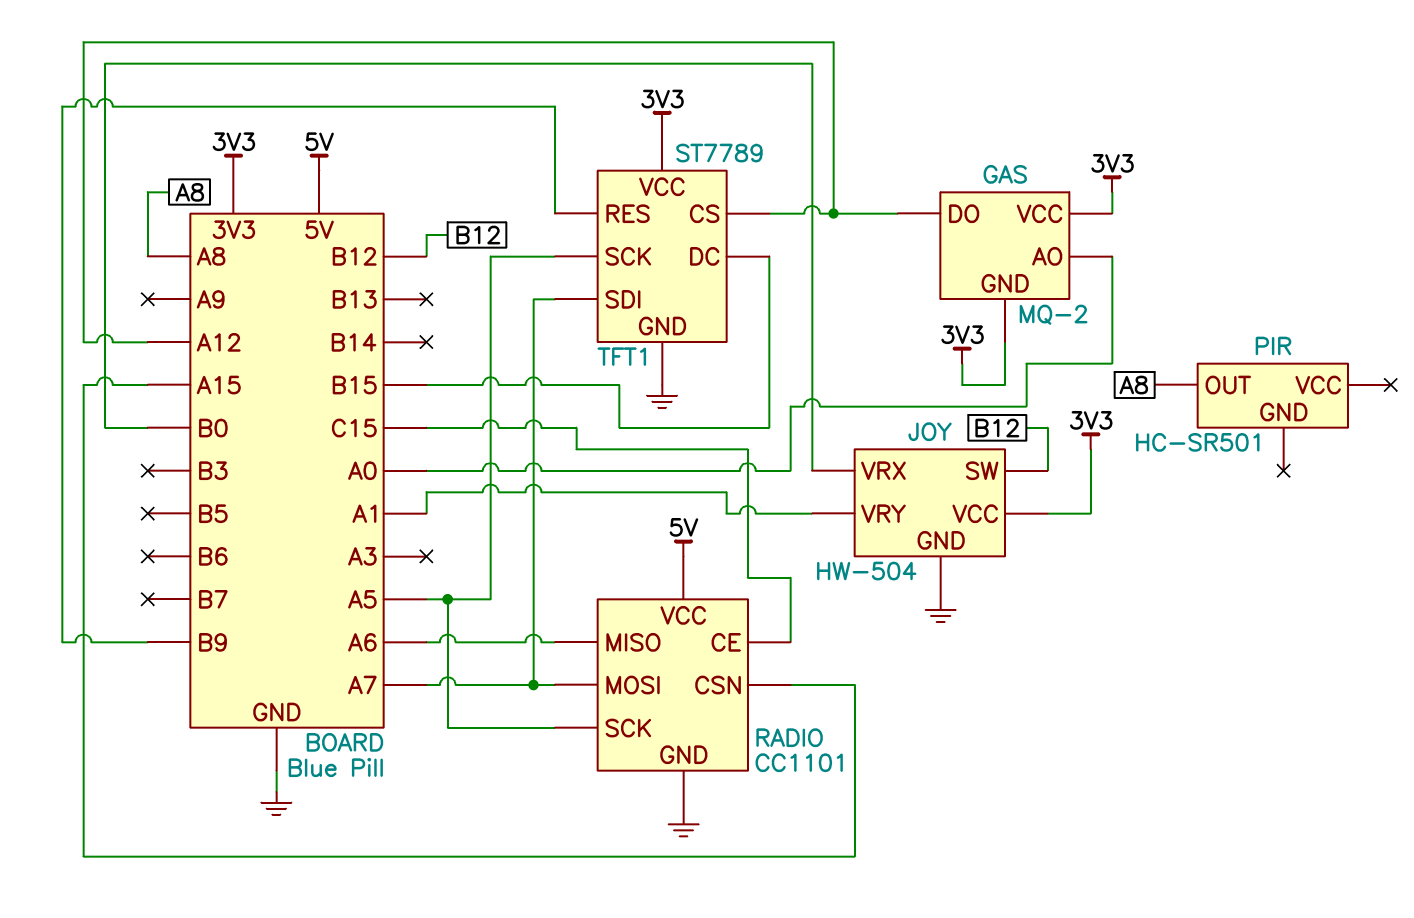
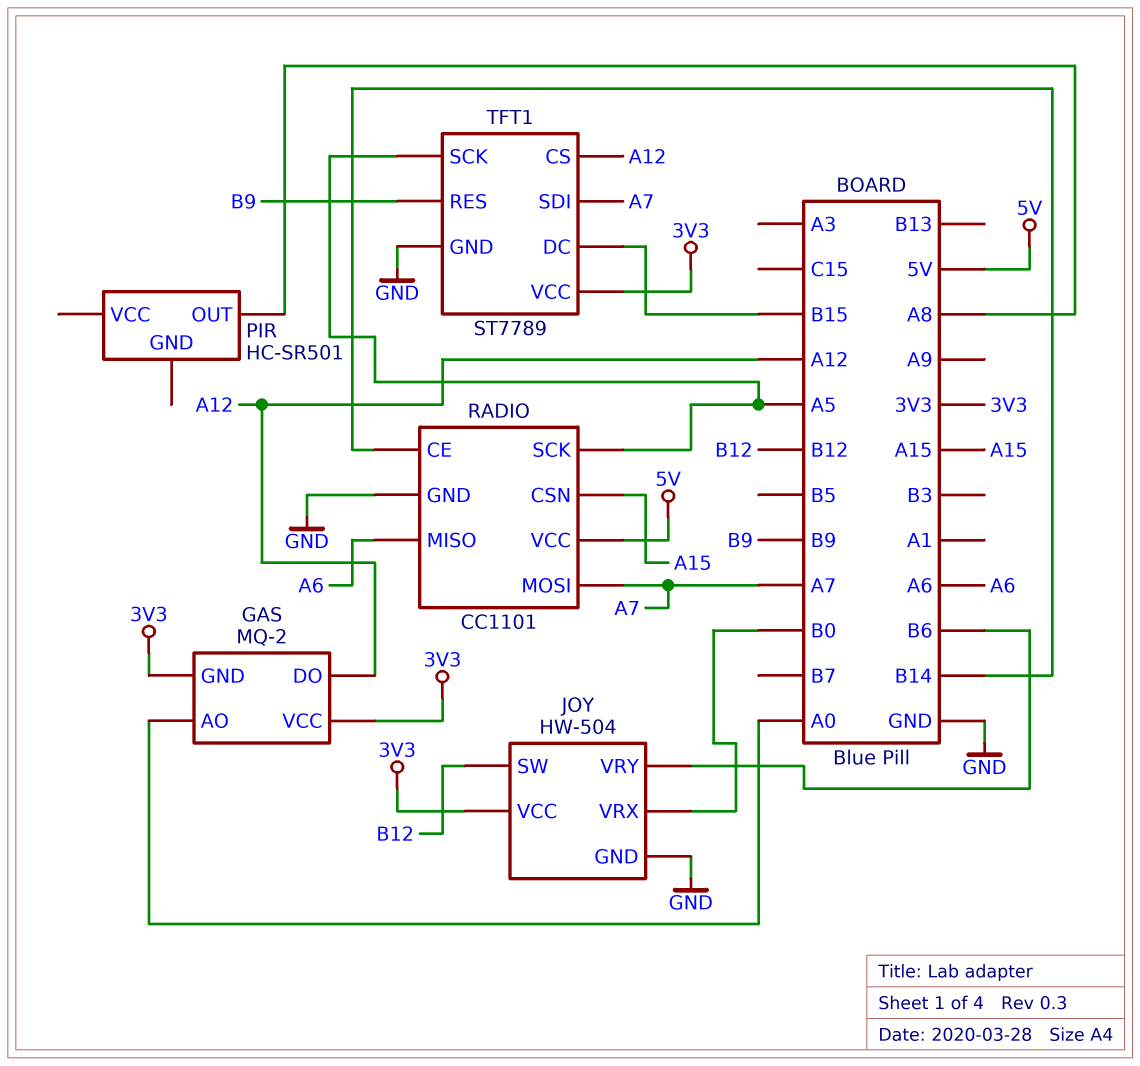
JOY pin VRY: A1 -> B6
RADIO pin CE: C15 -> B14

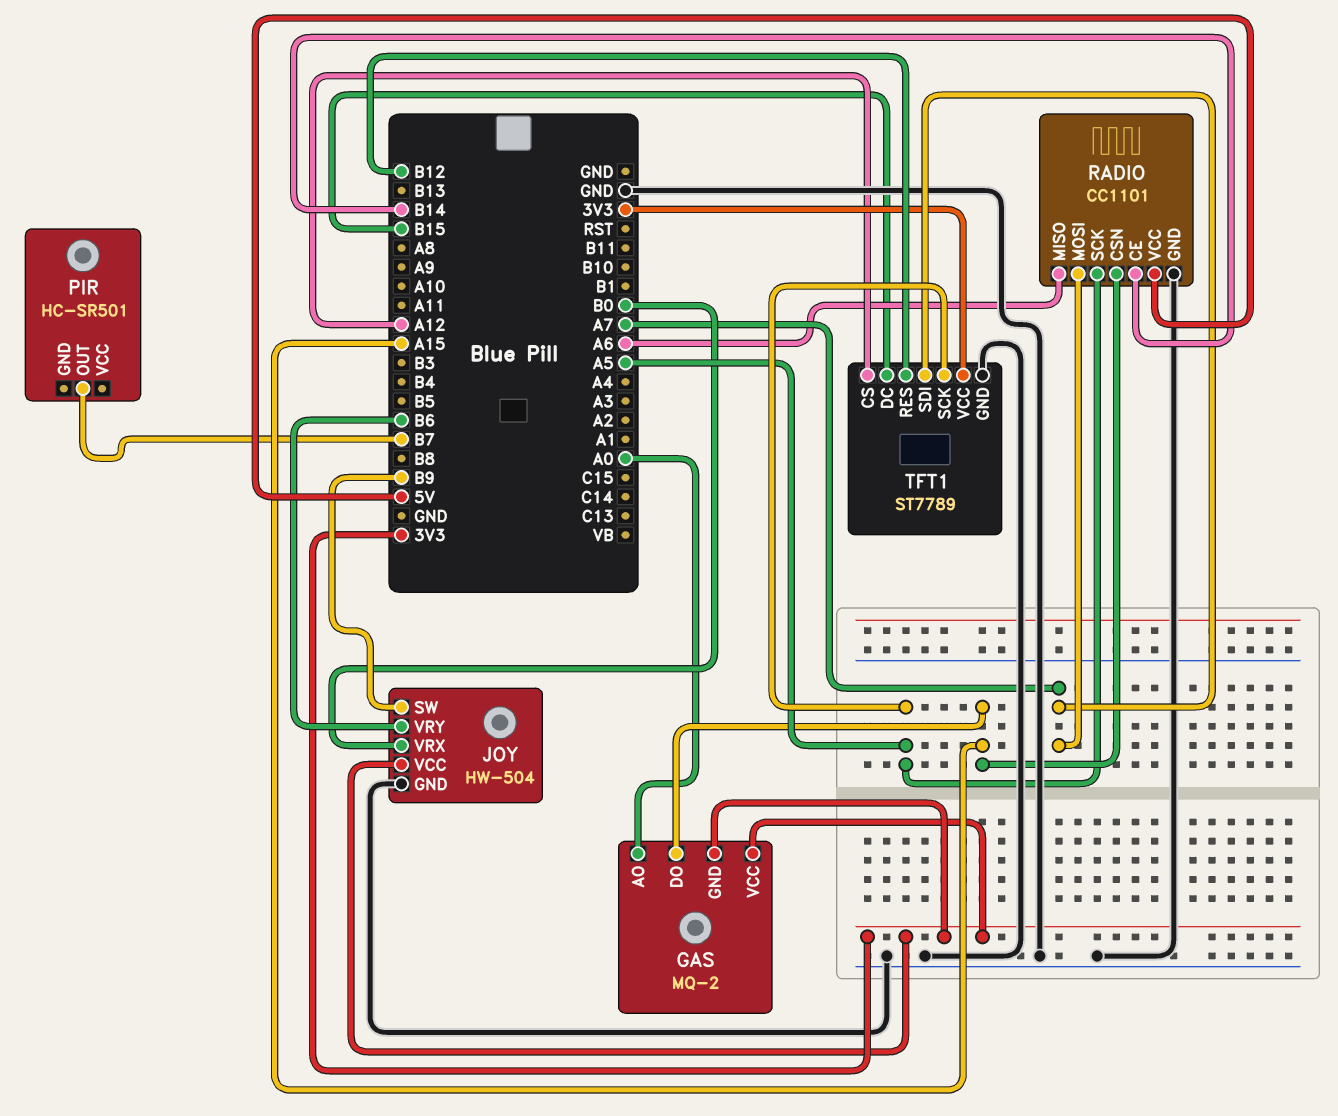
GAS pin DO: A12 -> A15
JOY pin SW: B12 -> B9
PIR pin OUT: A8 -> B7
TFT1 pin RES: B9 -> B12

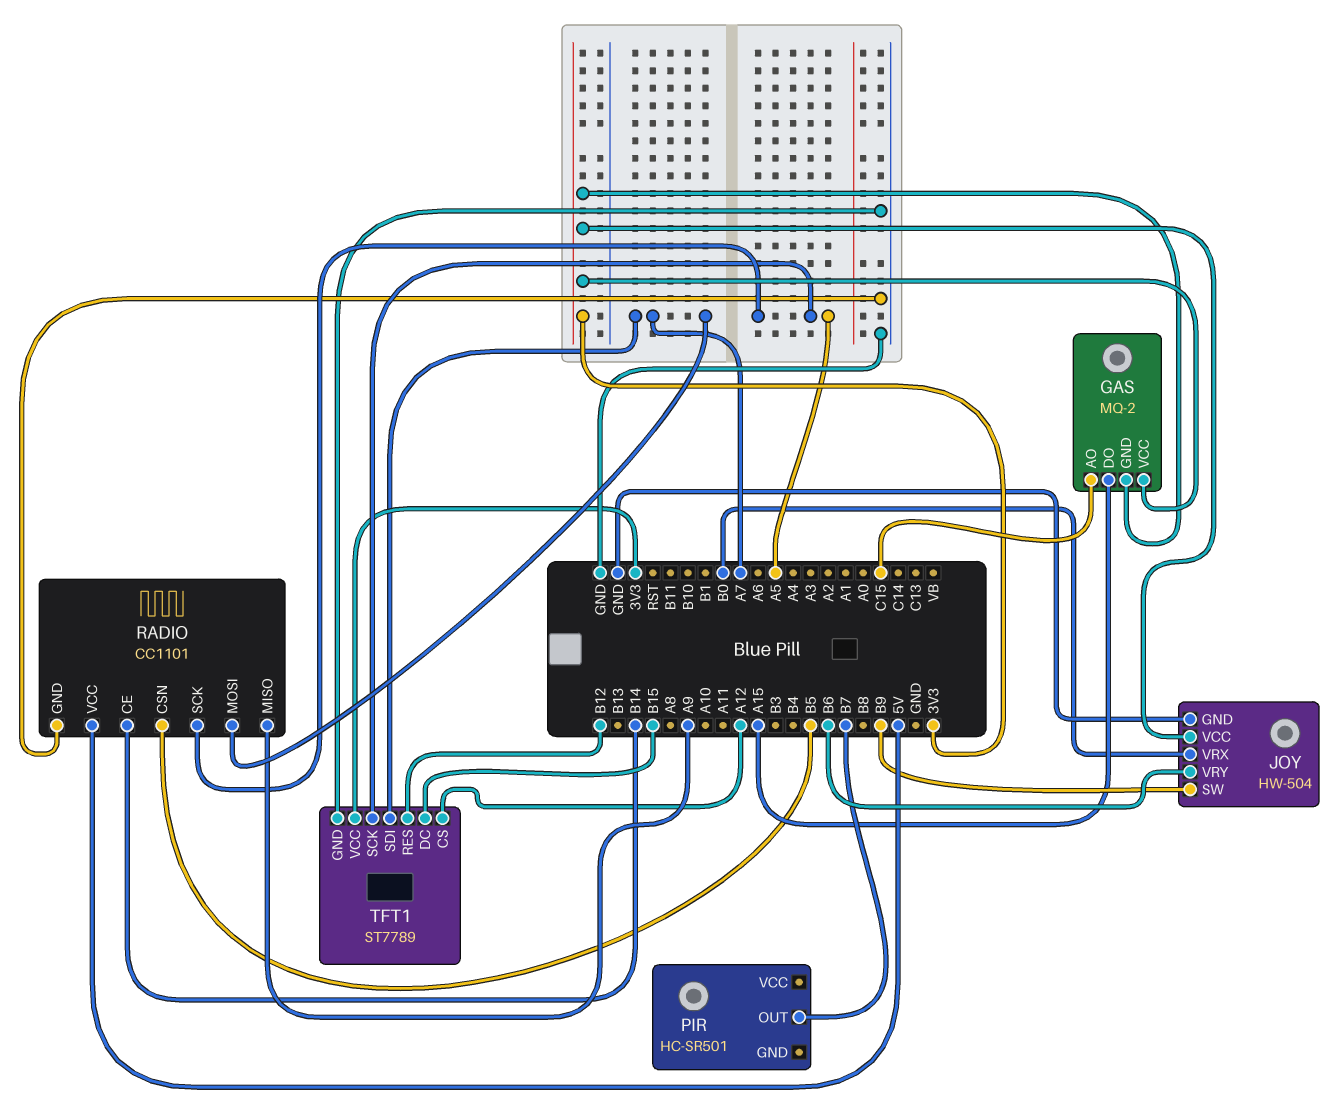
GAS pin AO: A0 -> C15
RADIO pin CSN: A15 -> B5
RADIO pin MISO: A6 -> A9

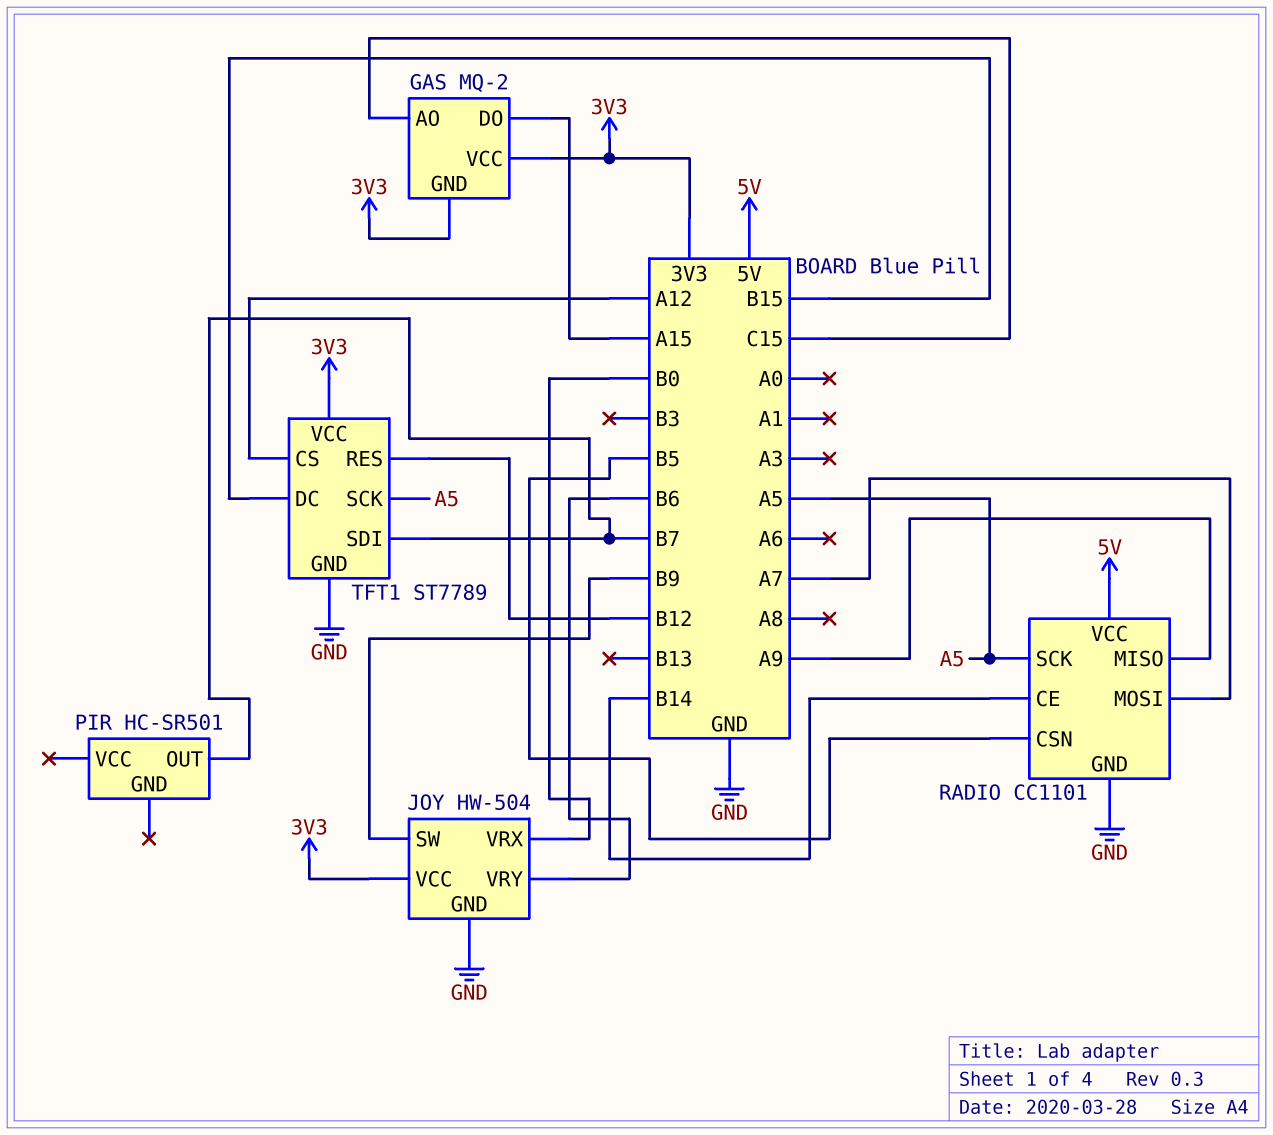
TFT1 pin SDI: A7 -> B7

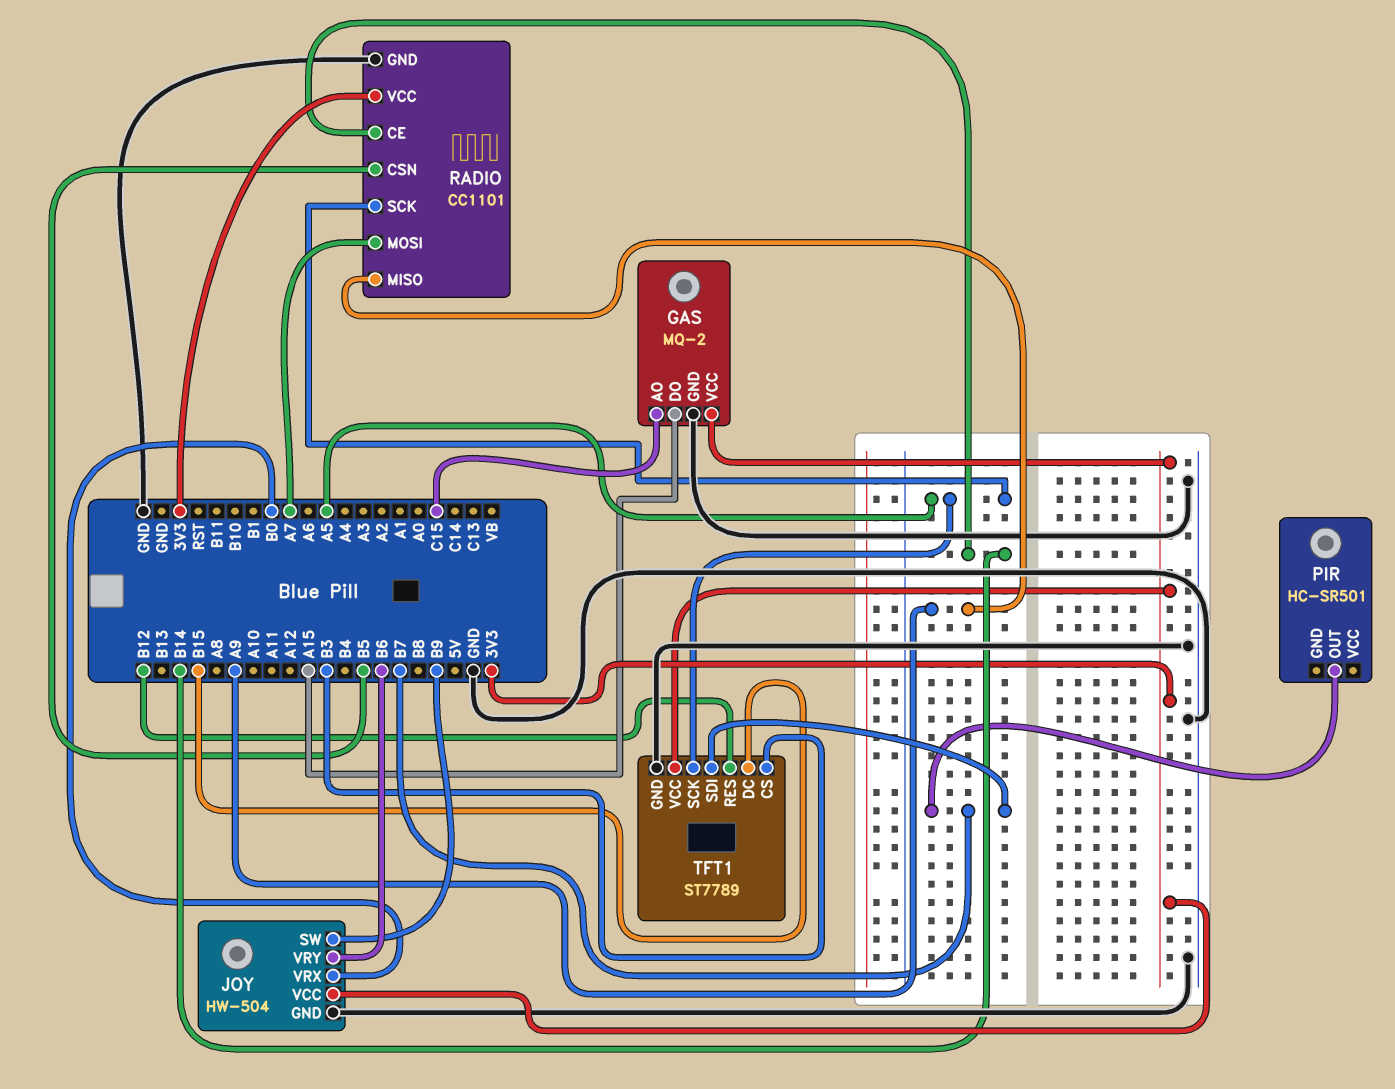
GAS pin GND: 3V3 -> GND
RADIO pin VCC: 5V -> 3V3
TFT1 pin CS: A12 -> B3

